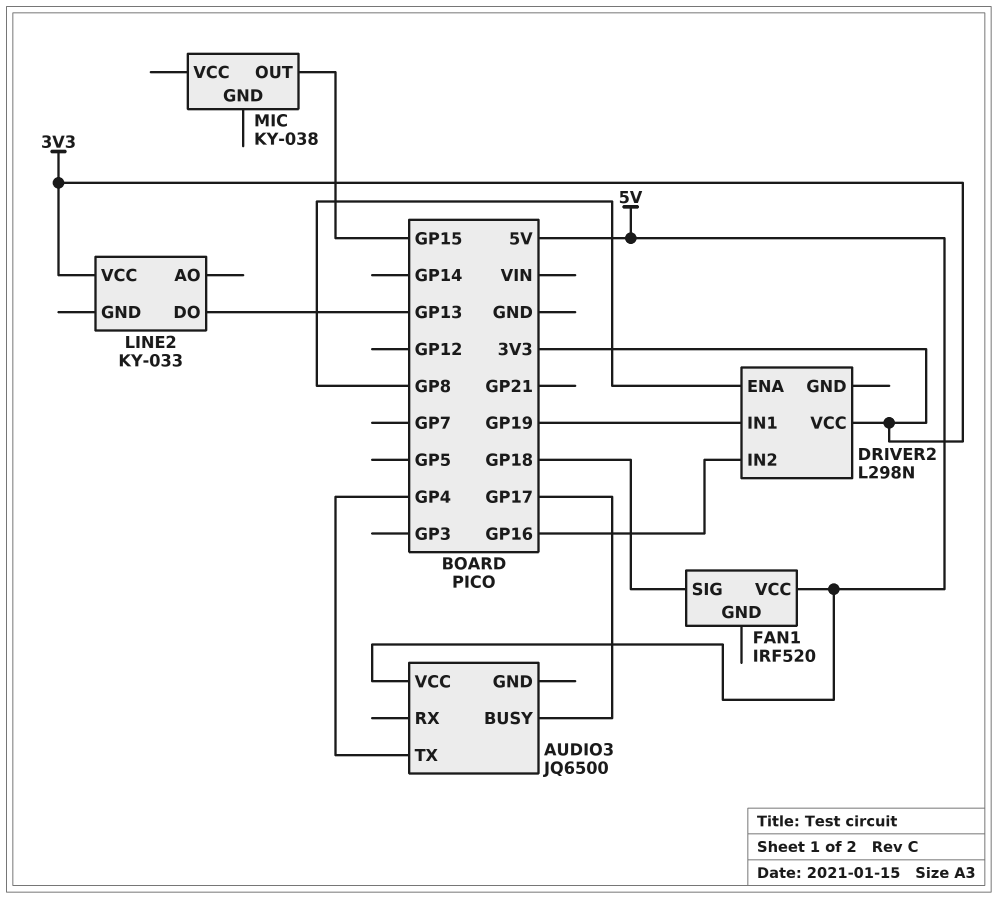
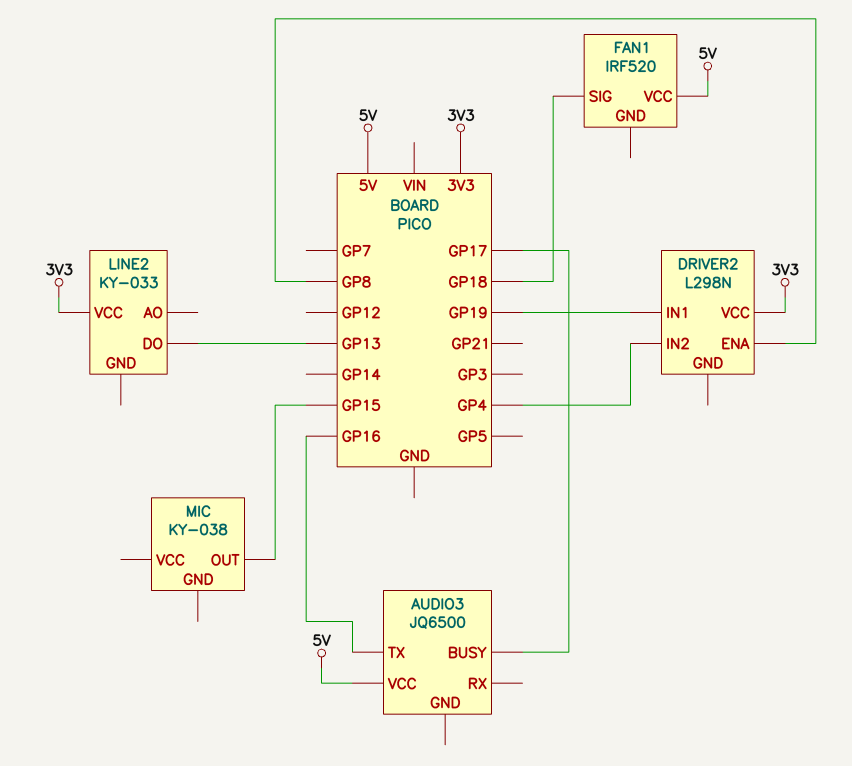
AUDIO3 pin TX: GP4 -> GP16
DRIVER2 pin IN2: GP16 -> GP4

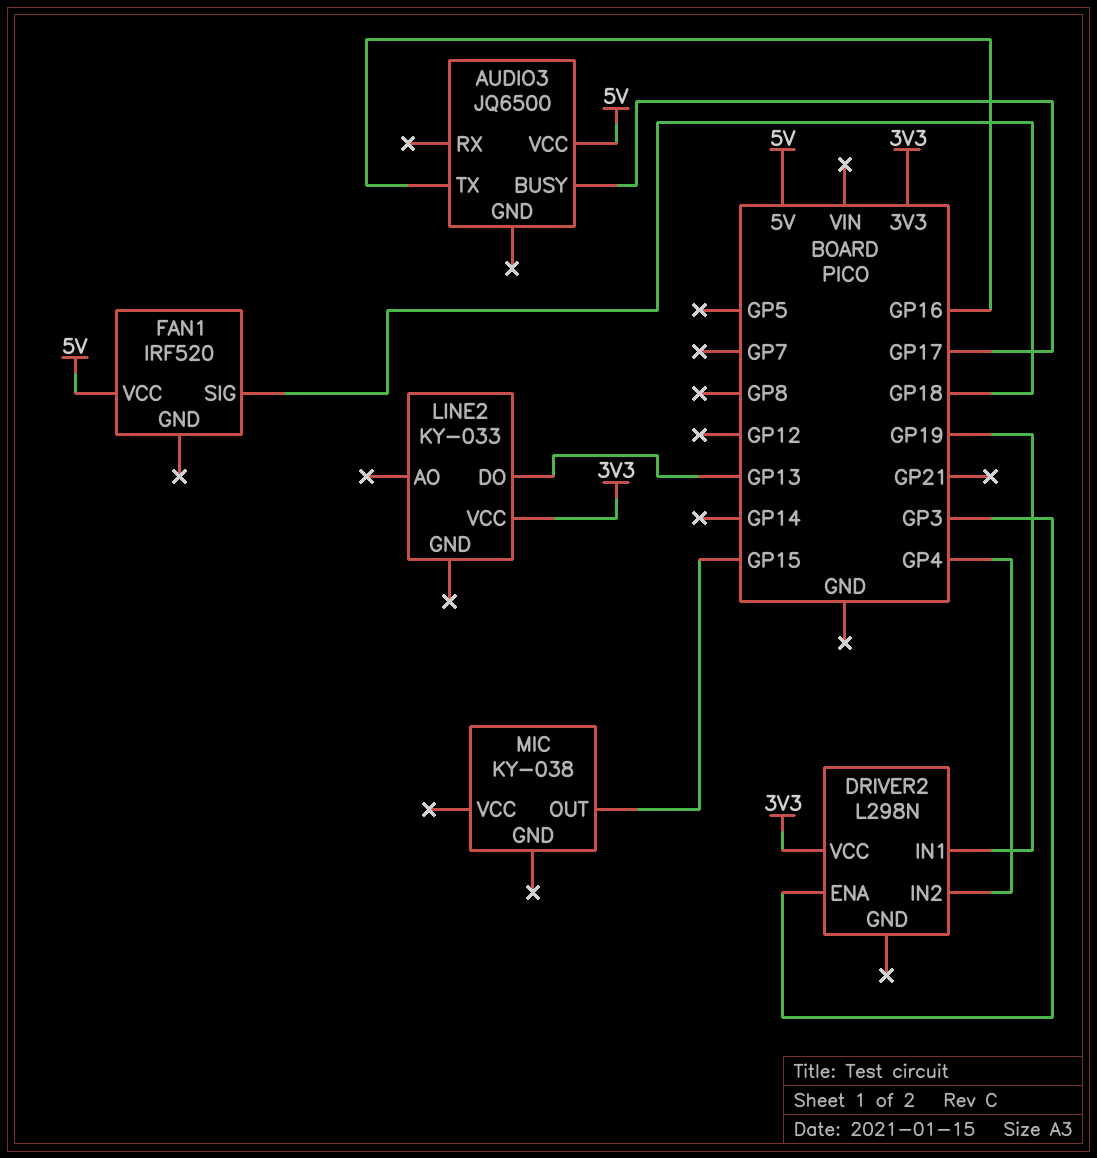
DRIVER2 pin ENA: GP8 -> GP3

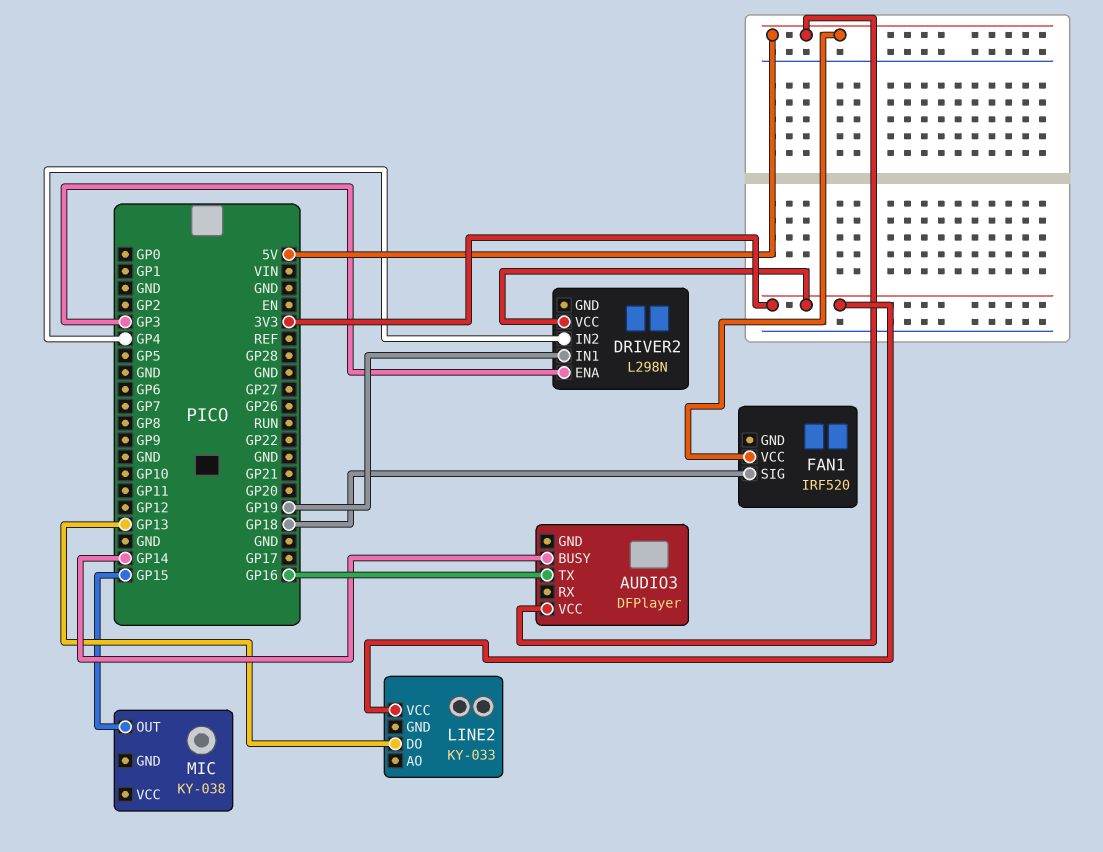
AUDIO3: JQ6500 -> DFPlayer
AUDIO3 pin BUSY: GP17 -> GP14

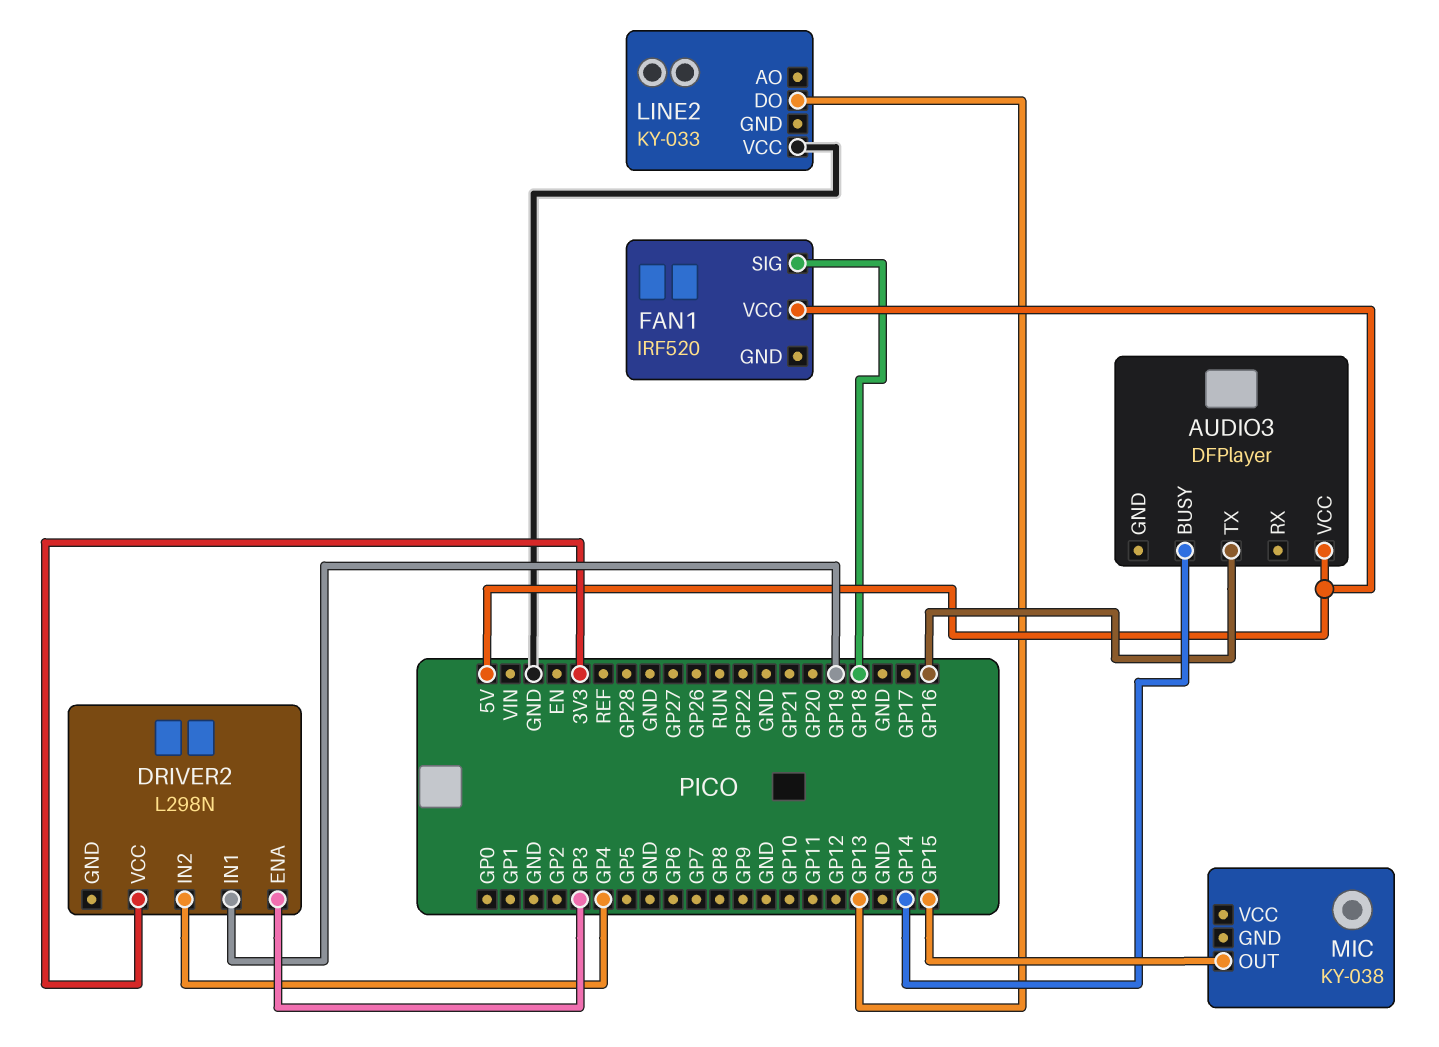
LINE2 pin VCC: 3V3 -> GND

